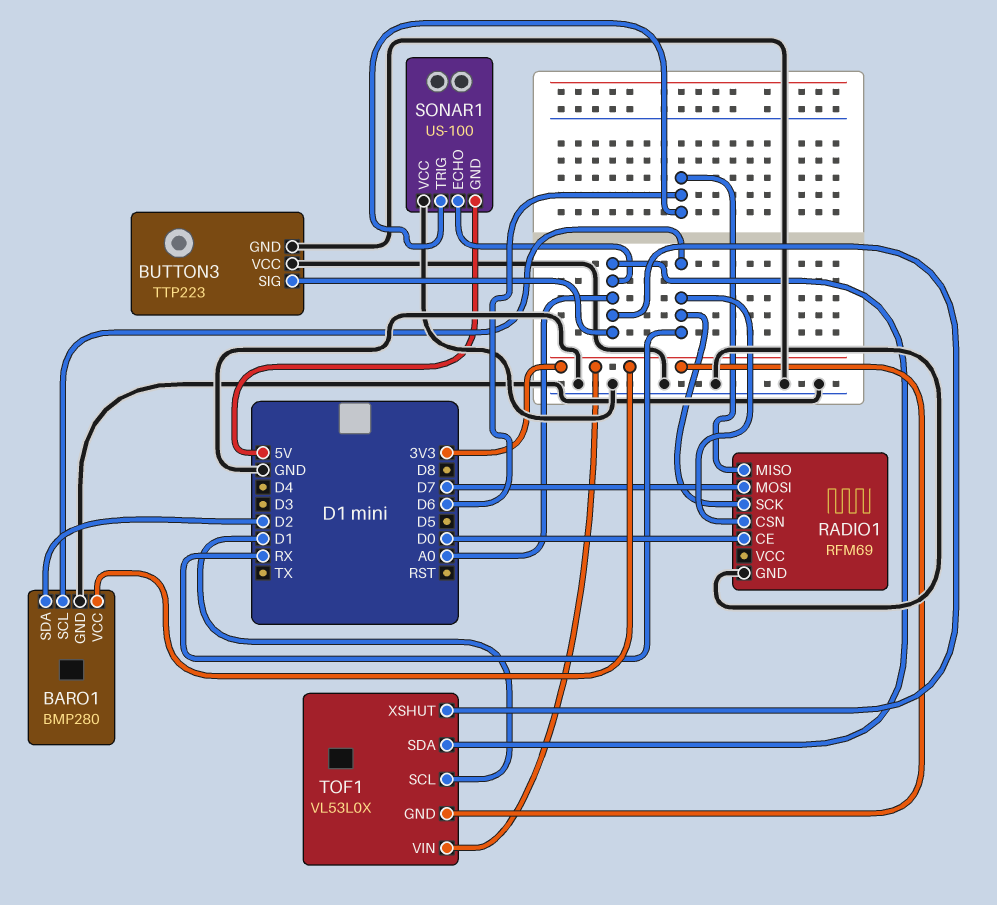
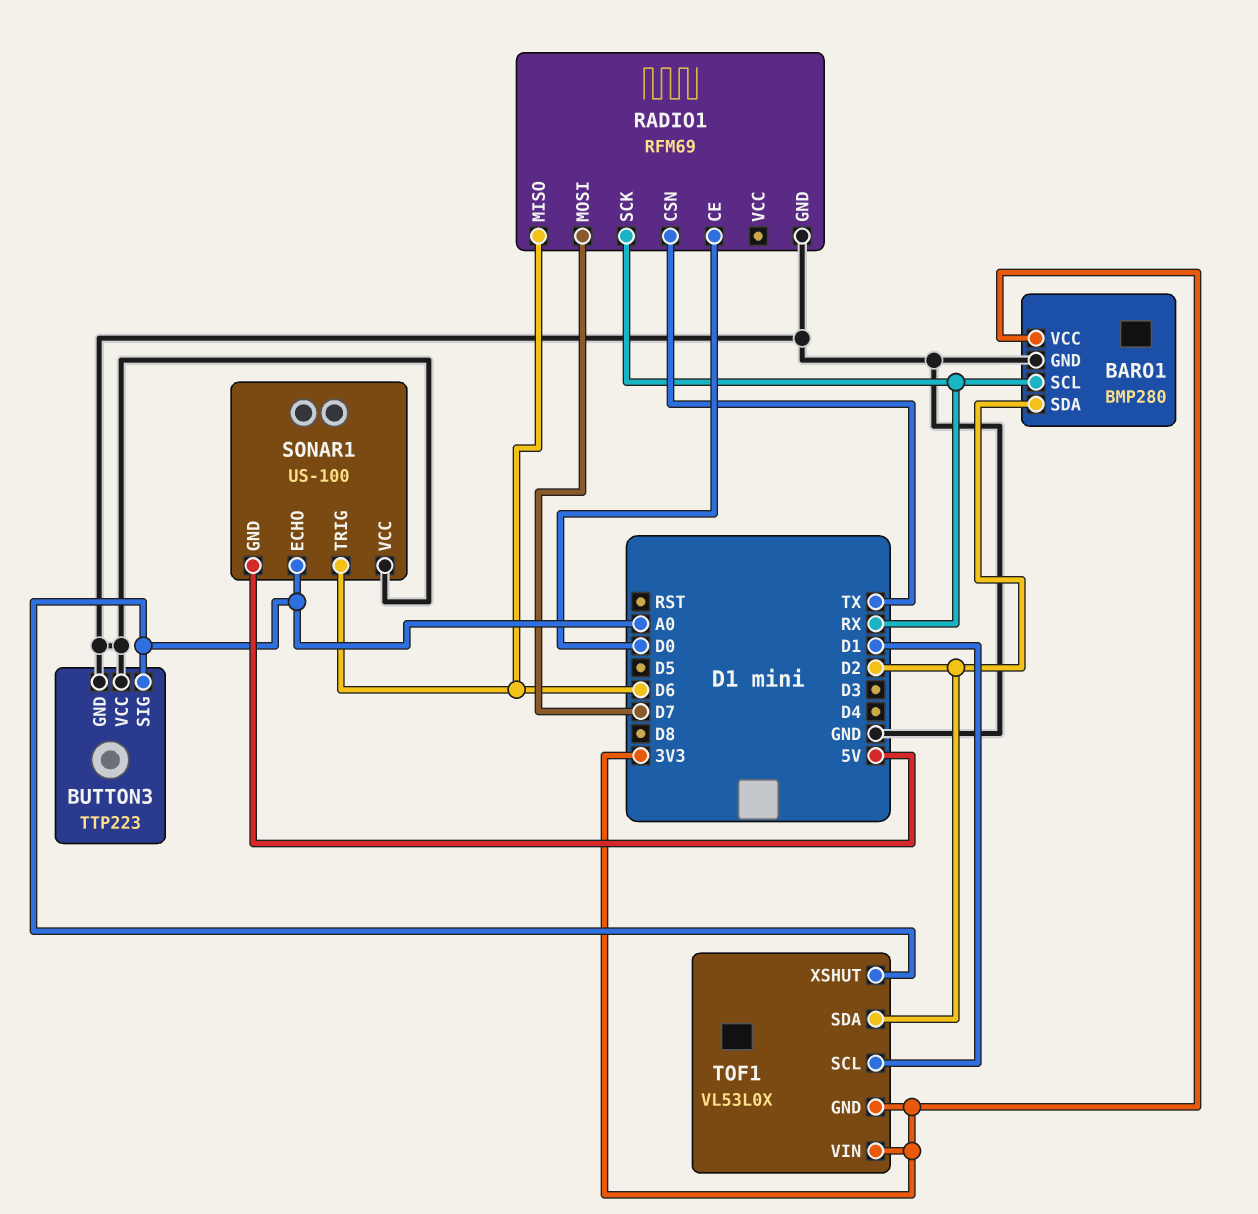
RADIO1 pin CSN: RX -> TX
TOF1 pin SDA: A0 -> D2

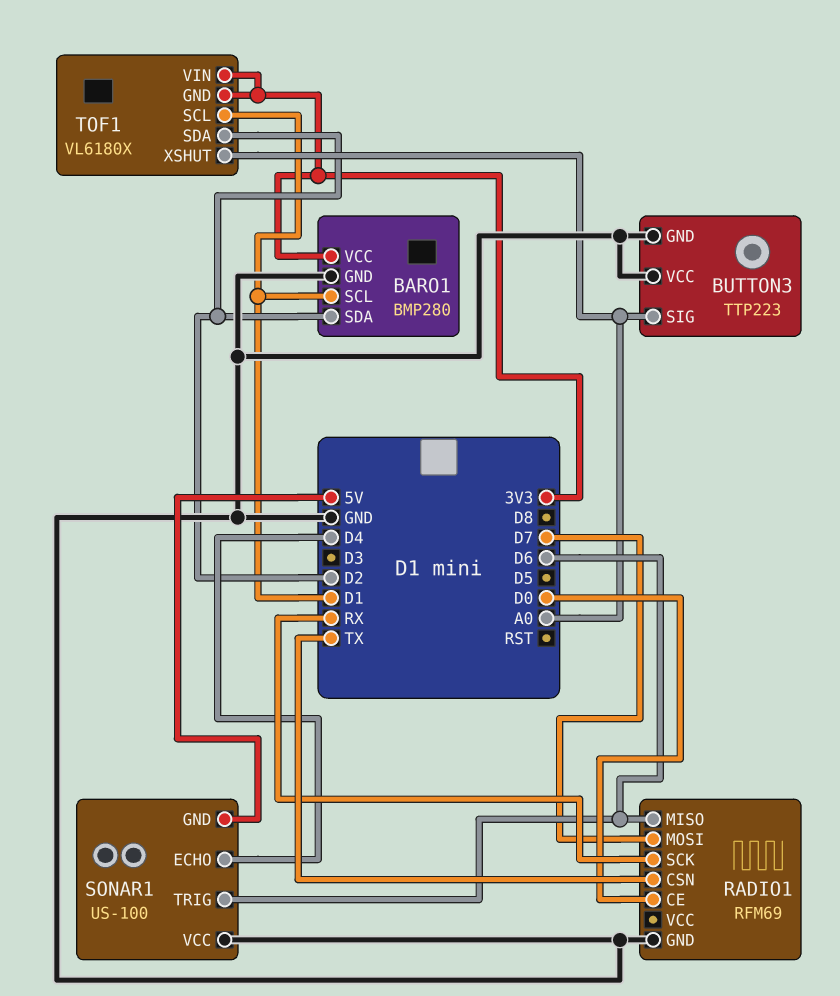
BARO1 pin SCL: RX -> D1
SONAR1 pin ECHO: A0 -> D4
TOF1: VL53L0X -> VL6180X

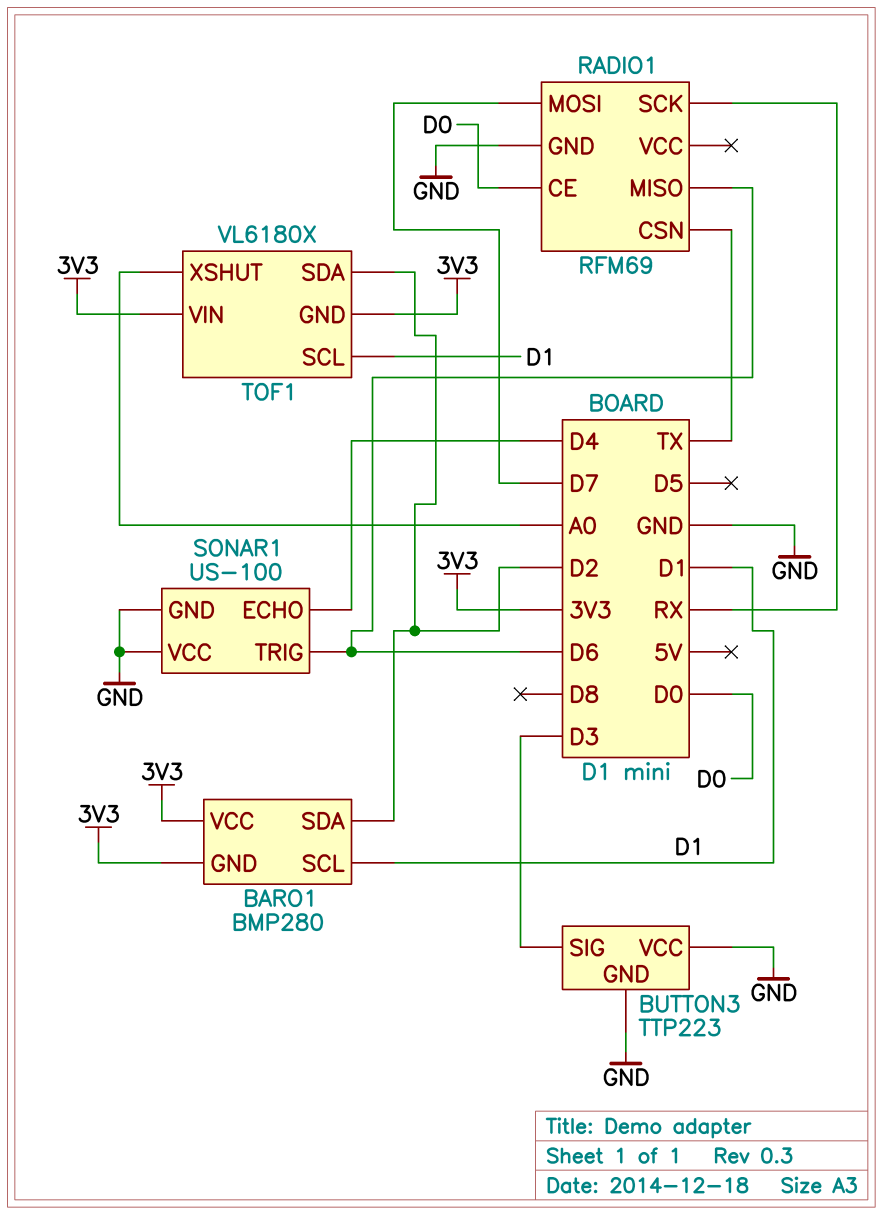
BARO1 pin GND: GND -> 3V3
BUTTON3 pin SIG: A0 -> D3
SONAR1 pin GND: 5V -> GND

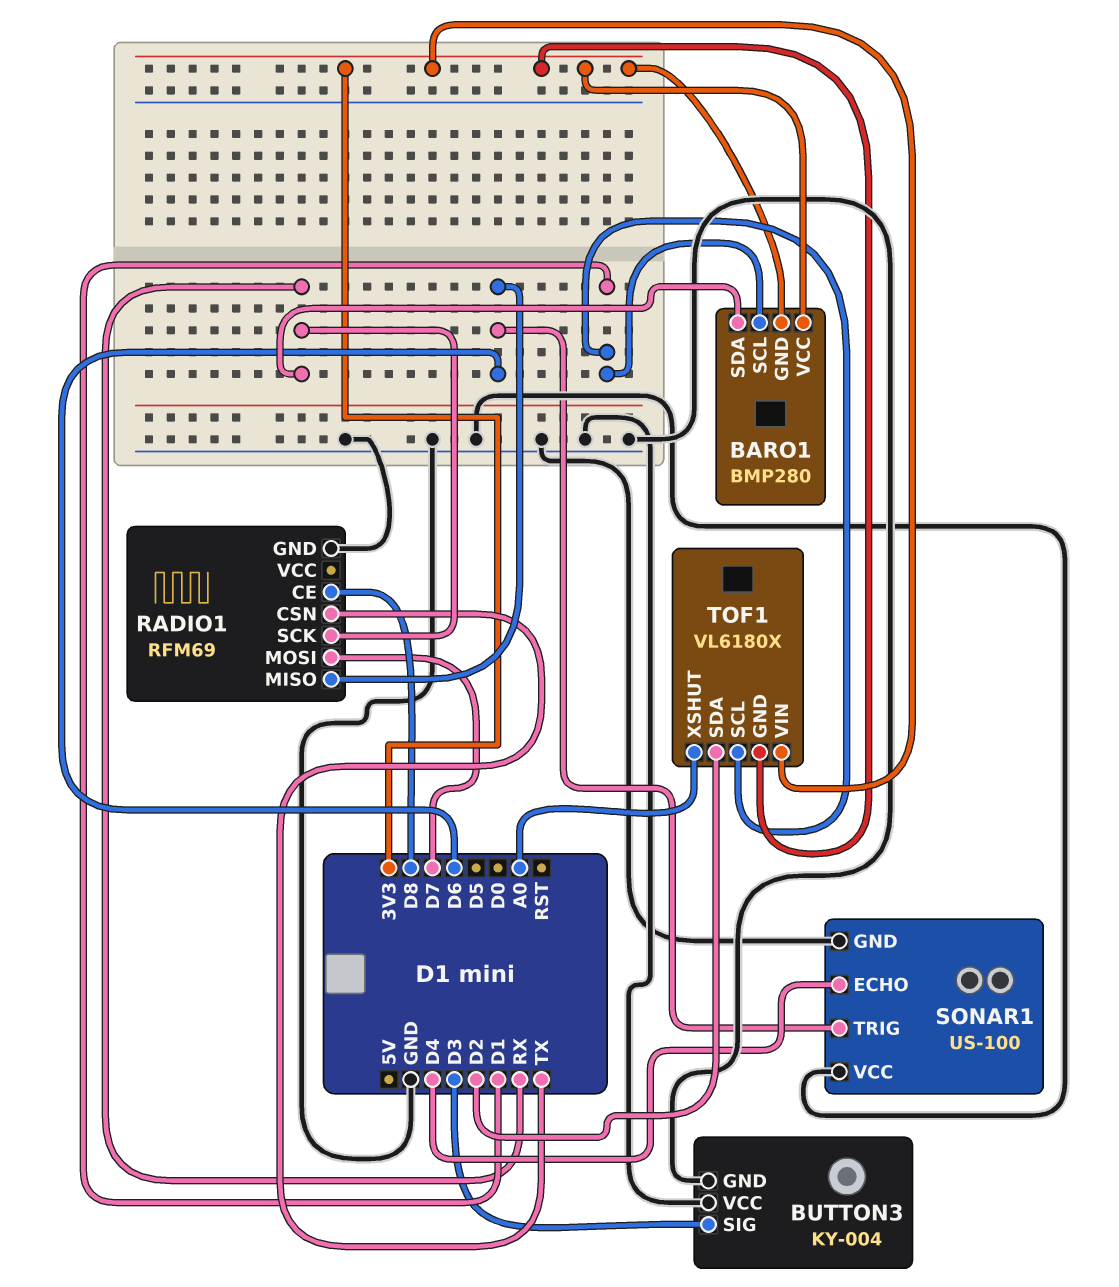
BARO1 pin SDA: D2 -> RX
BUTTON3: TTP223 -> KY-004
RADIO1 pin CE: D0 -> D8

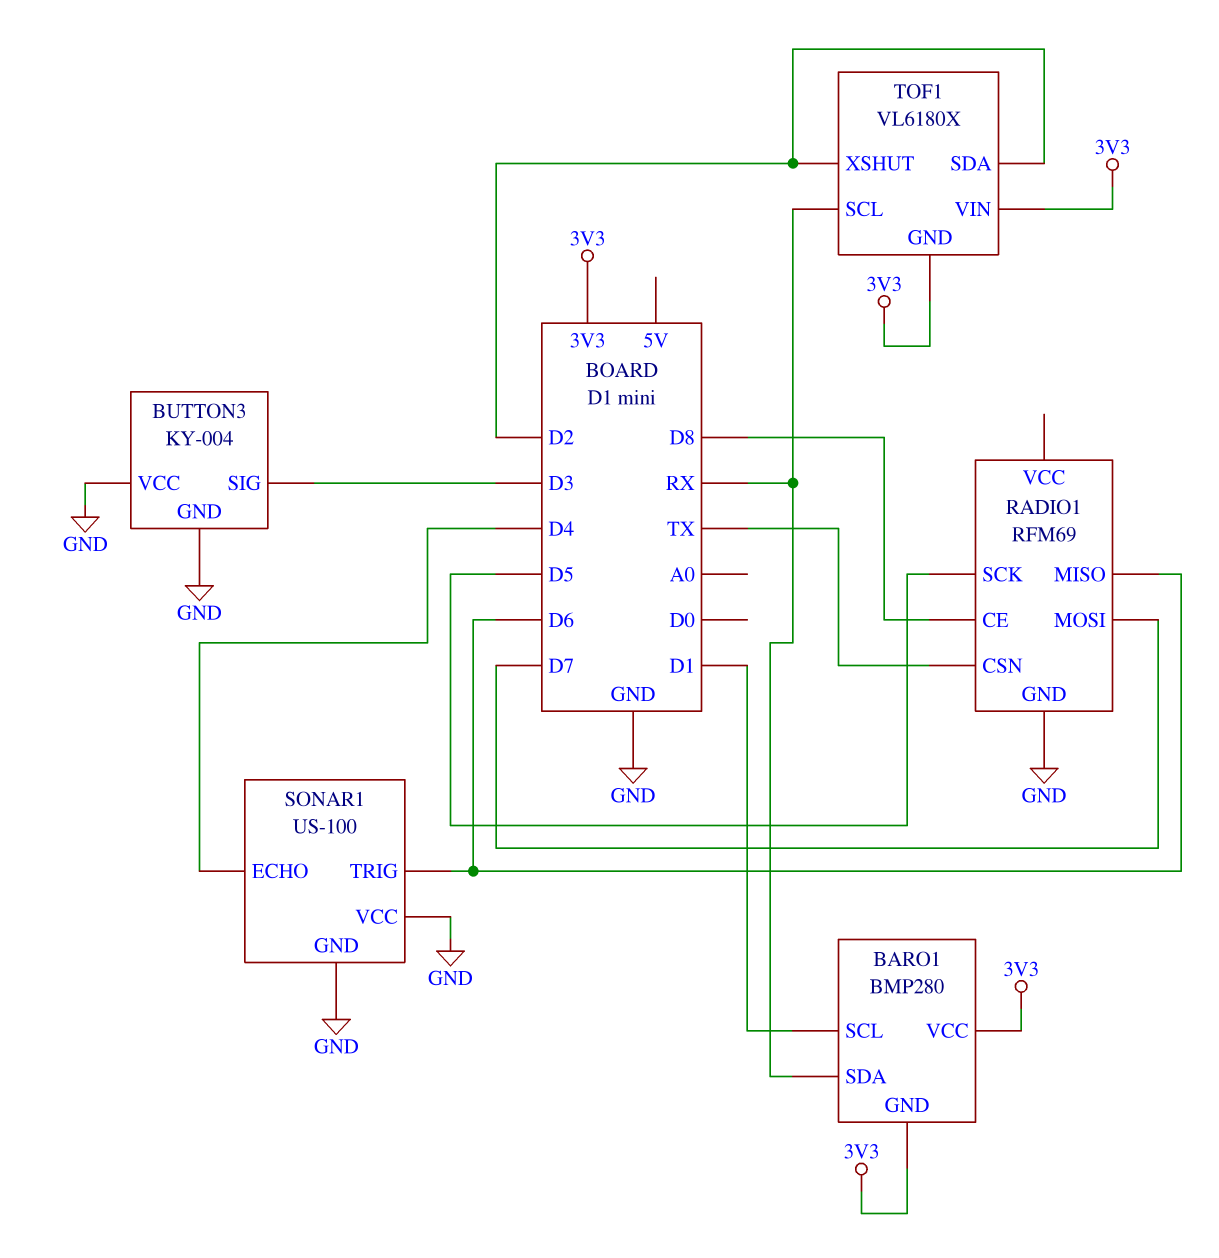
RADIO1 pin SCK: RX -> D5
TOF1 pin SCL: D1 -> RX
TOF1 pin XSHUT: A0 -> D2

